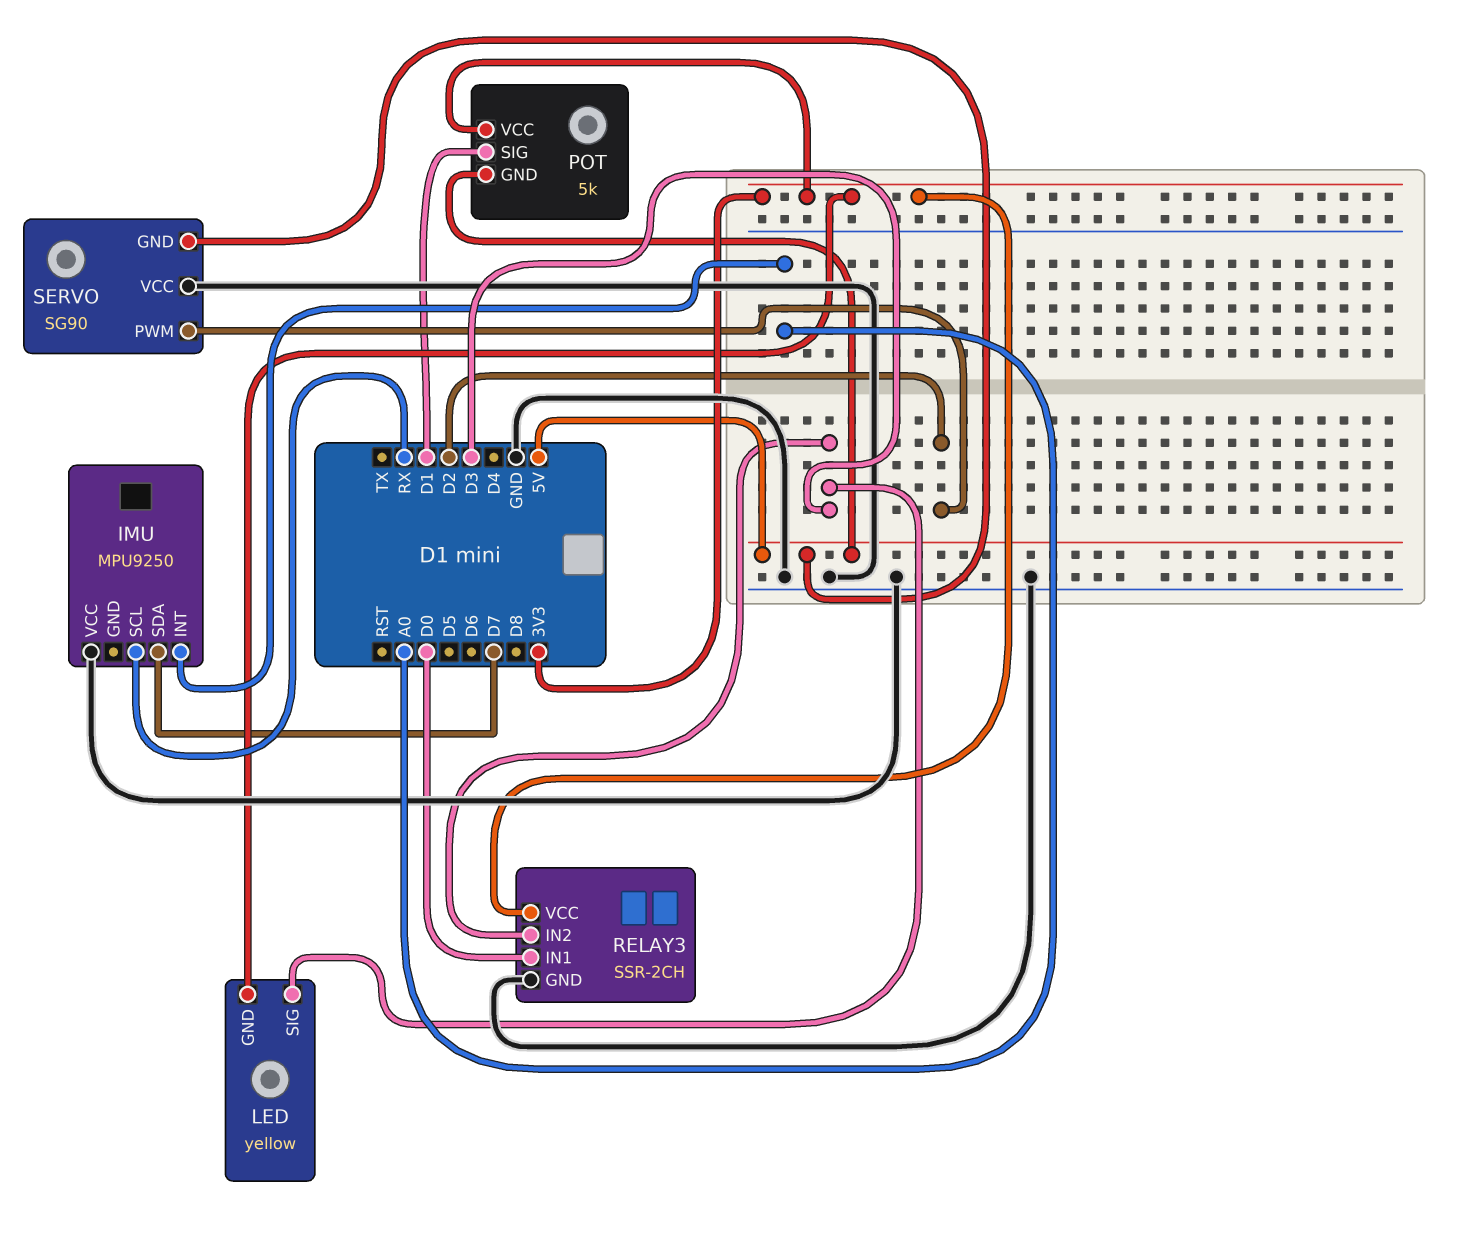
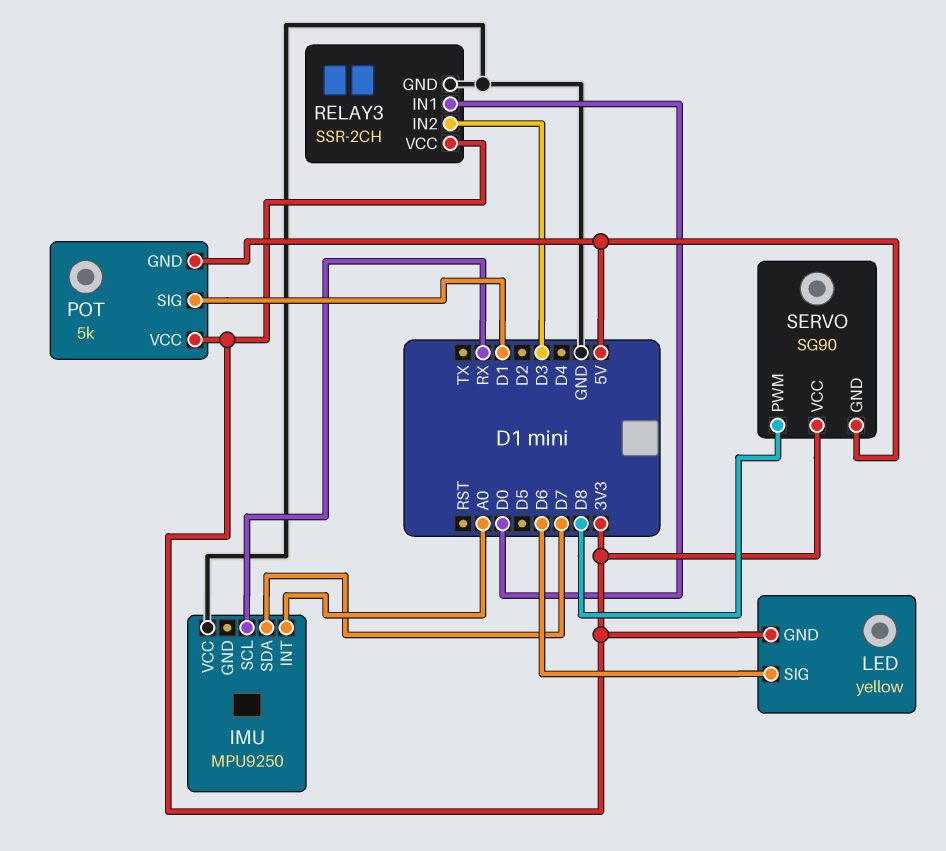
LED pin SIG: D3 -> D6
SERVO pin PWM: D2 -> D8
SERVO pin VCC: GND -> 3V3

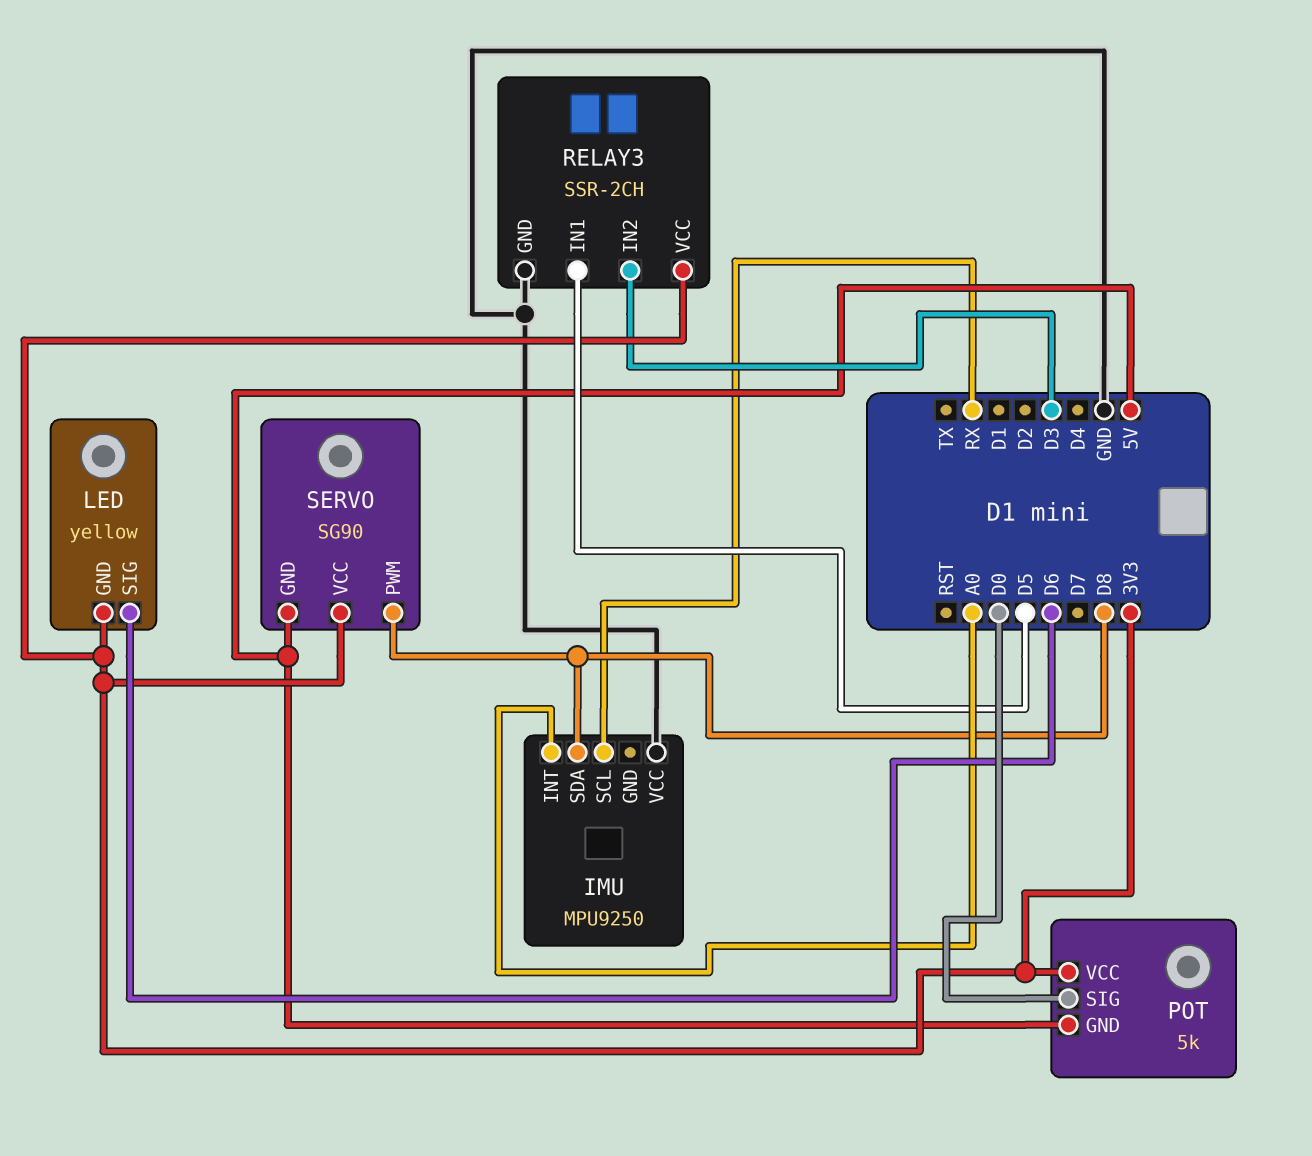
IMU pin SDA: D7 -> D8
POT pin SIG: D1 -> D0
RELAY3 pin IN1: D0 -> D5

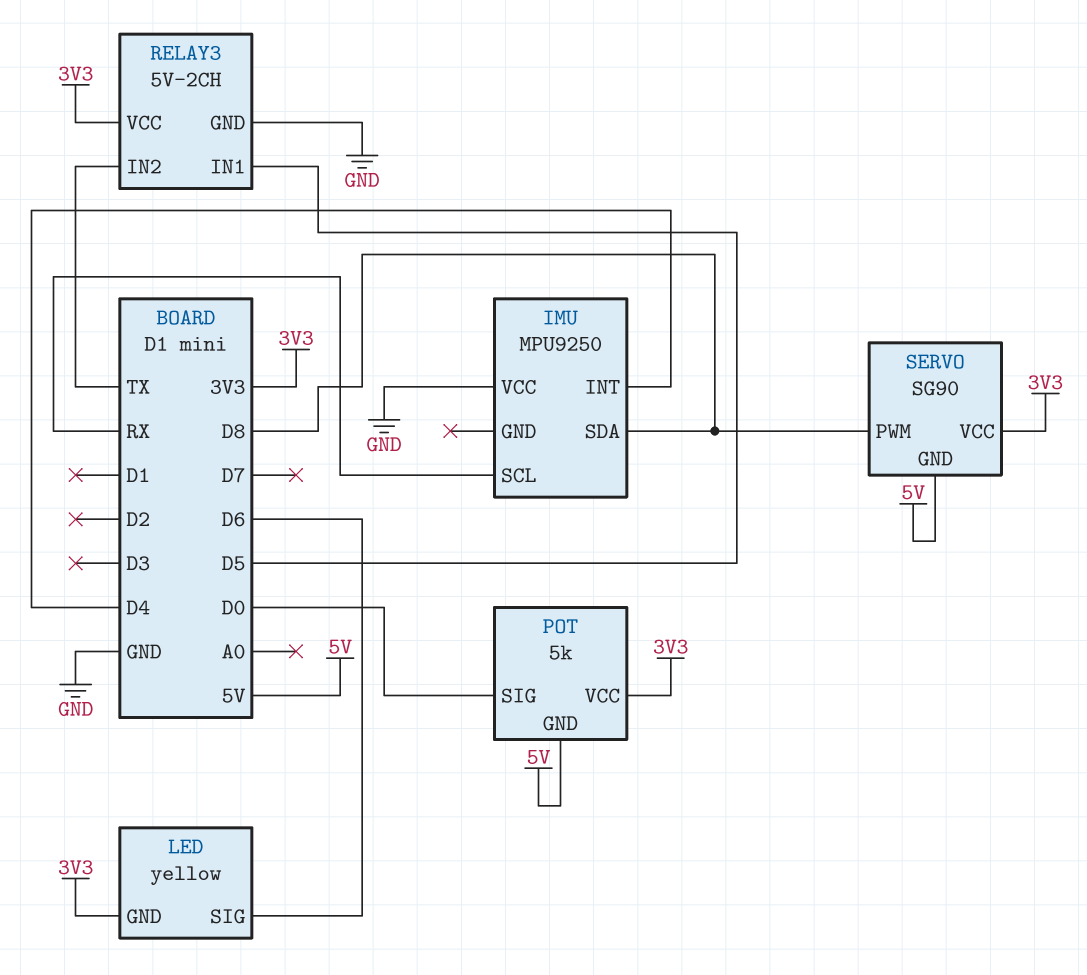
IMU pin INT: A0 -> D4
RELAY3: SSR-2CH -> 5V-2CH
RELAY3 pin IN2: D3 -> TX

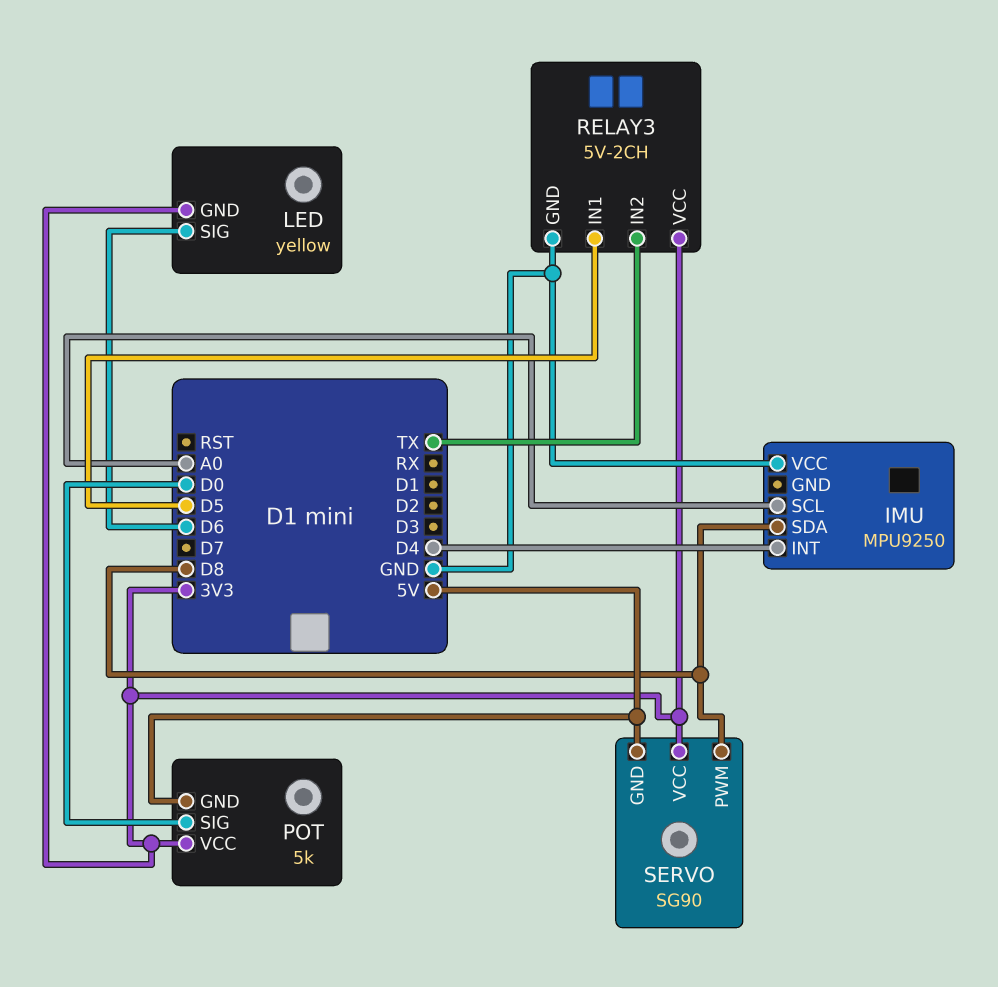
IMU pin SCL: RX -> A0

